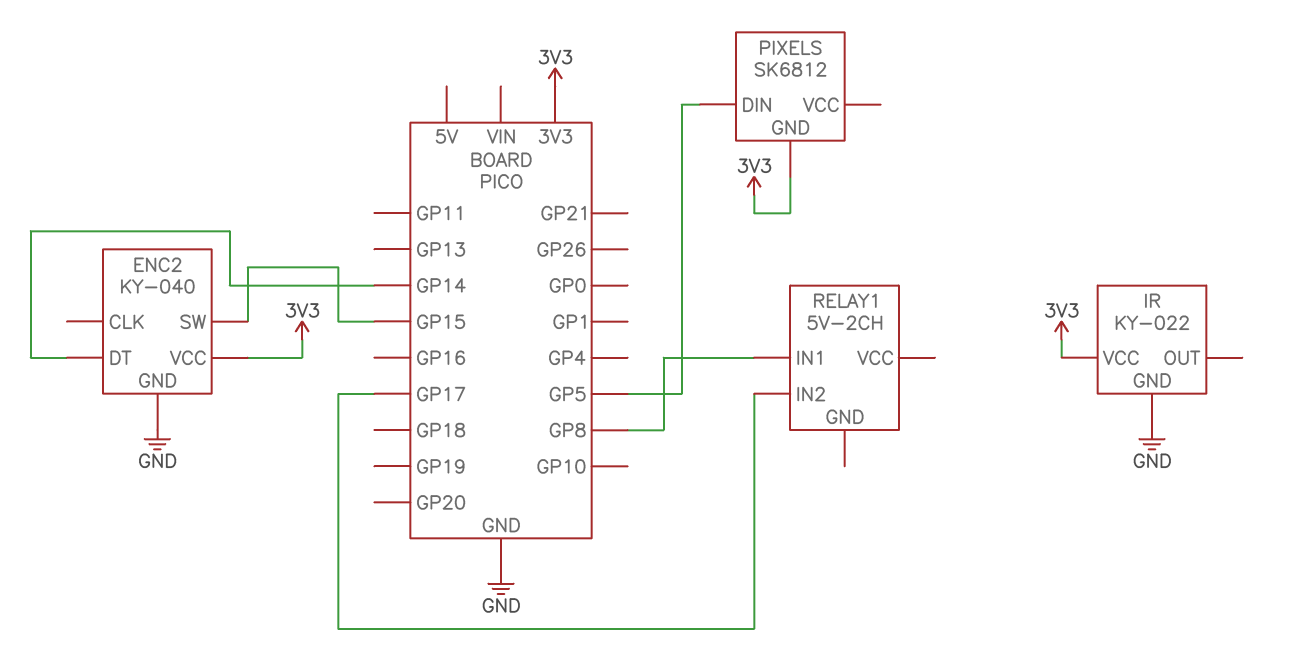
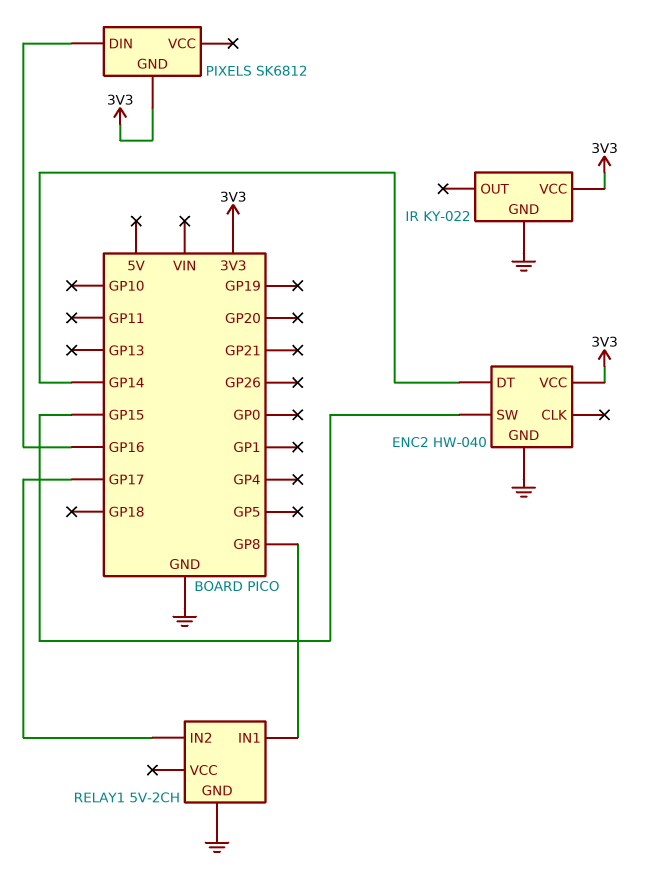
ENC2: KY-040 -> HW-040
PIXELS pin DIN: GP5 -> GP16
RELAY1 pin GND: none -> GND

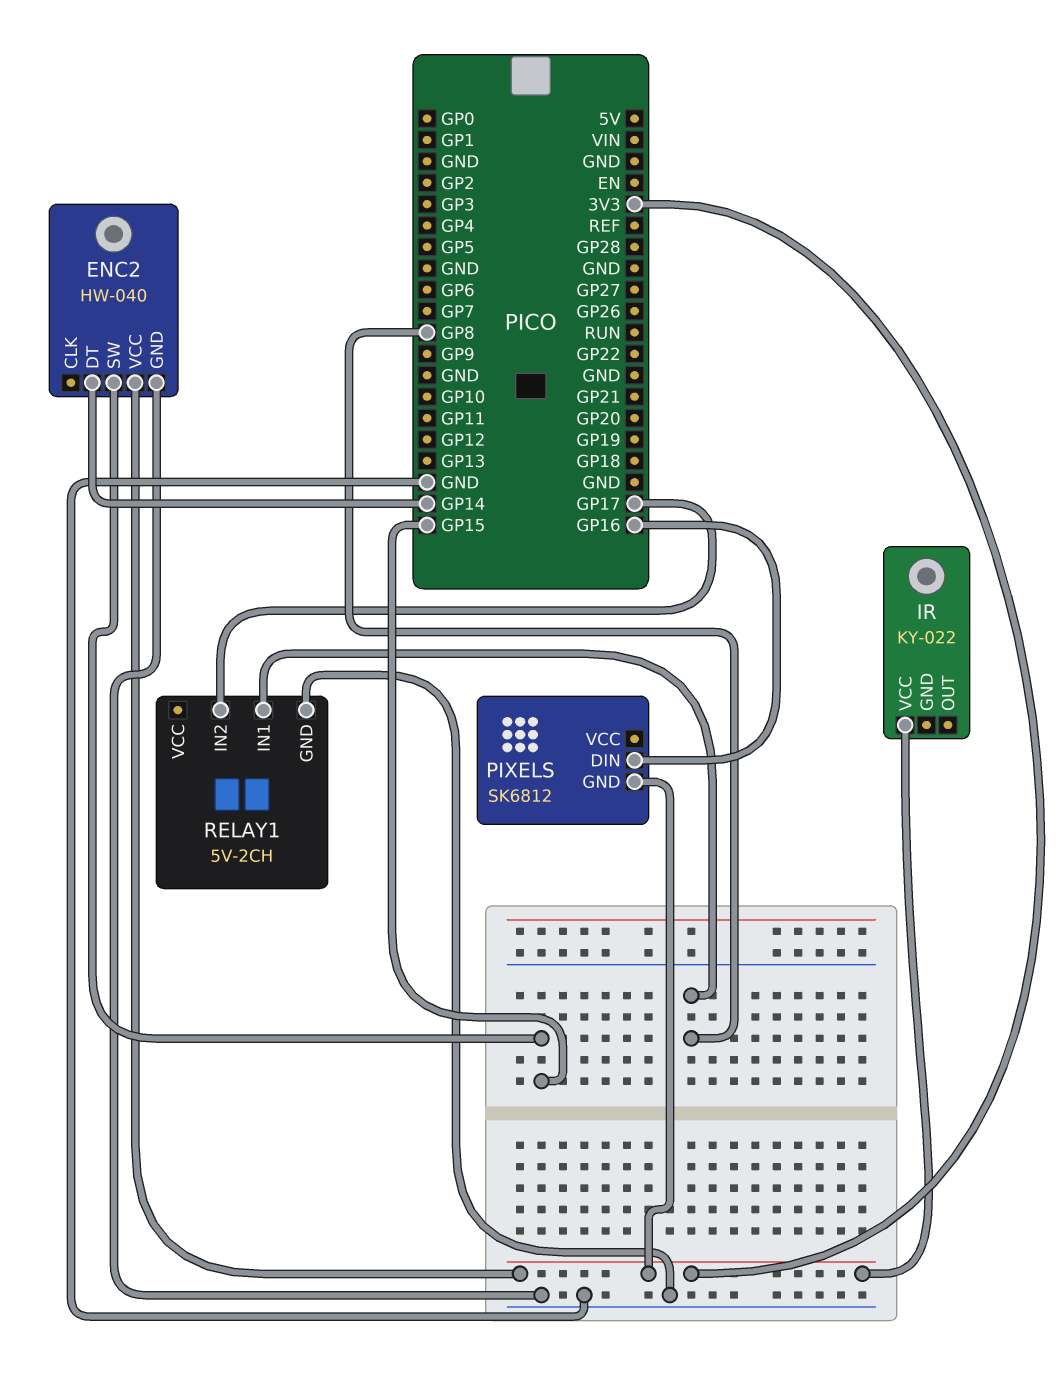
IR pin GND: GND -> none

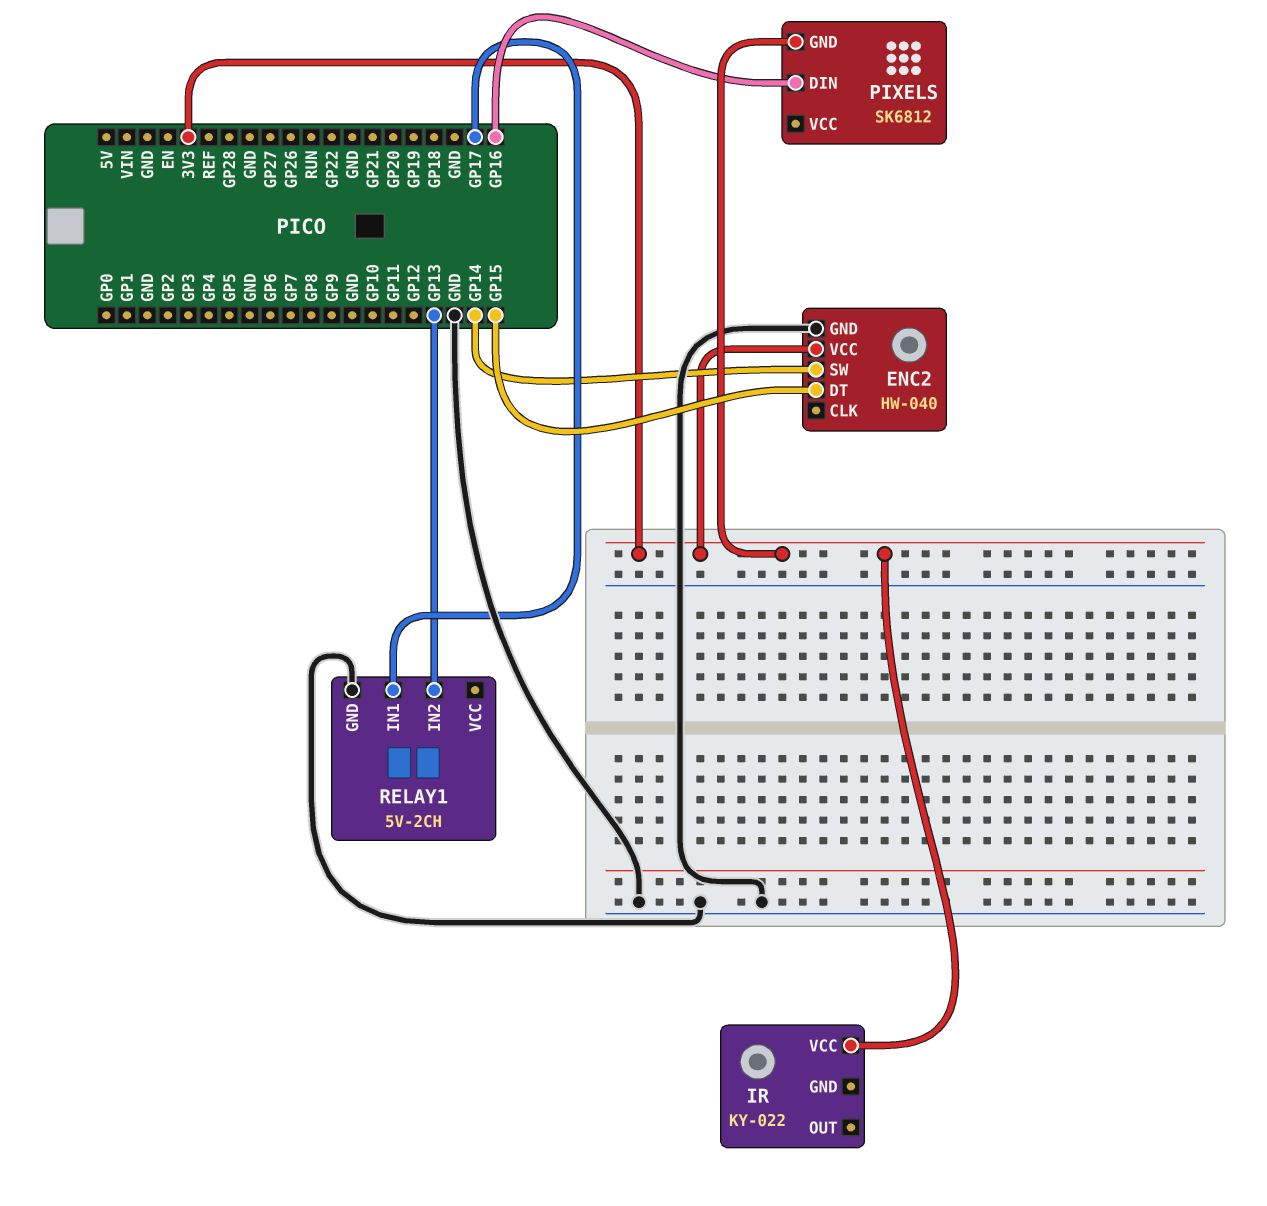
ENC2 pin DT: GP14 -> GP15
ENC2 pin SW: GP15 -> GP14
RELAY1 pin IN1: GP8 -> GP17
RELAY1 pin IN2: GP17 -> GP13

